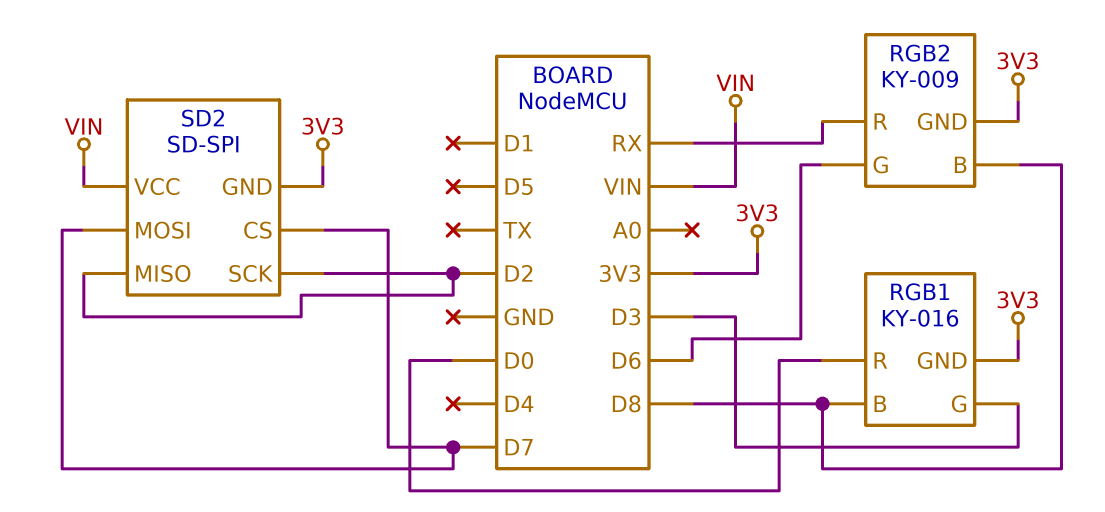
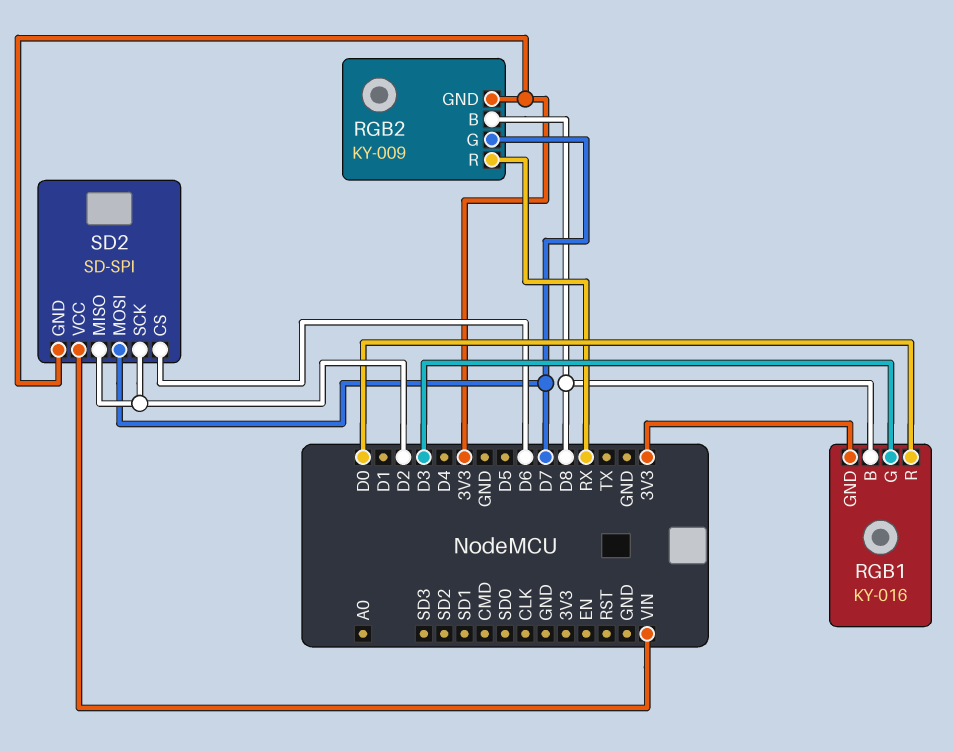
RGB2 pin G: D6 -> D7
SD2 pin CS: D7 -> D6

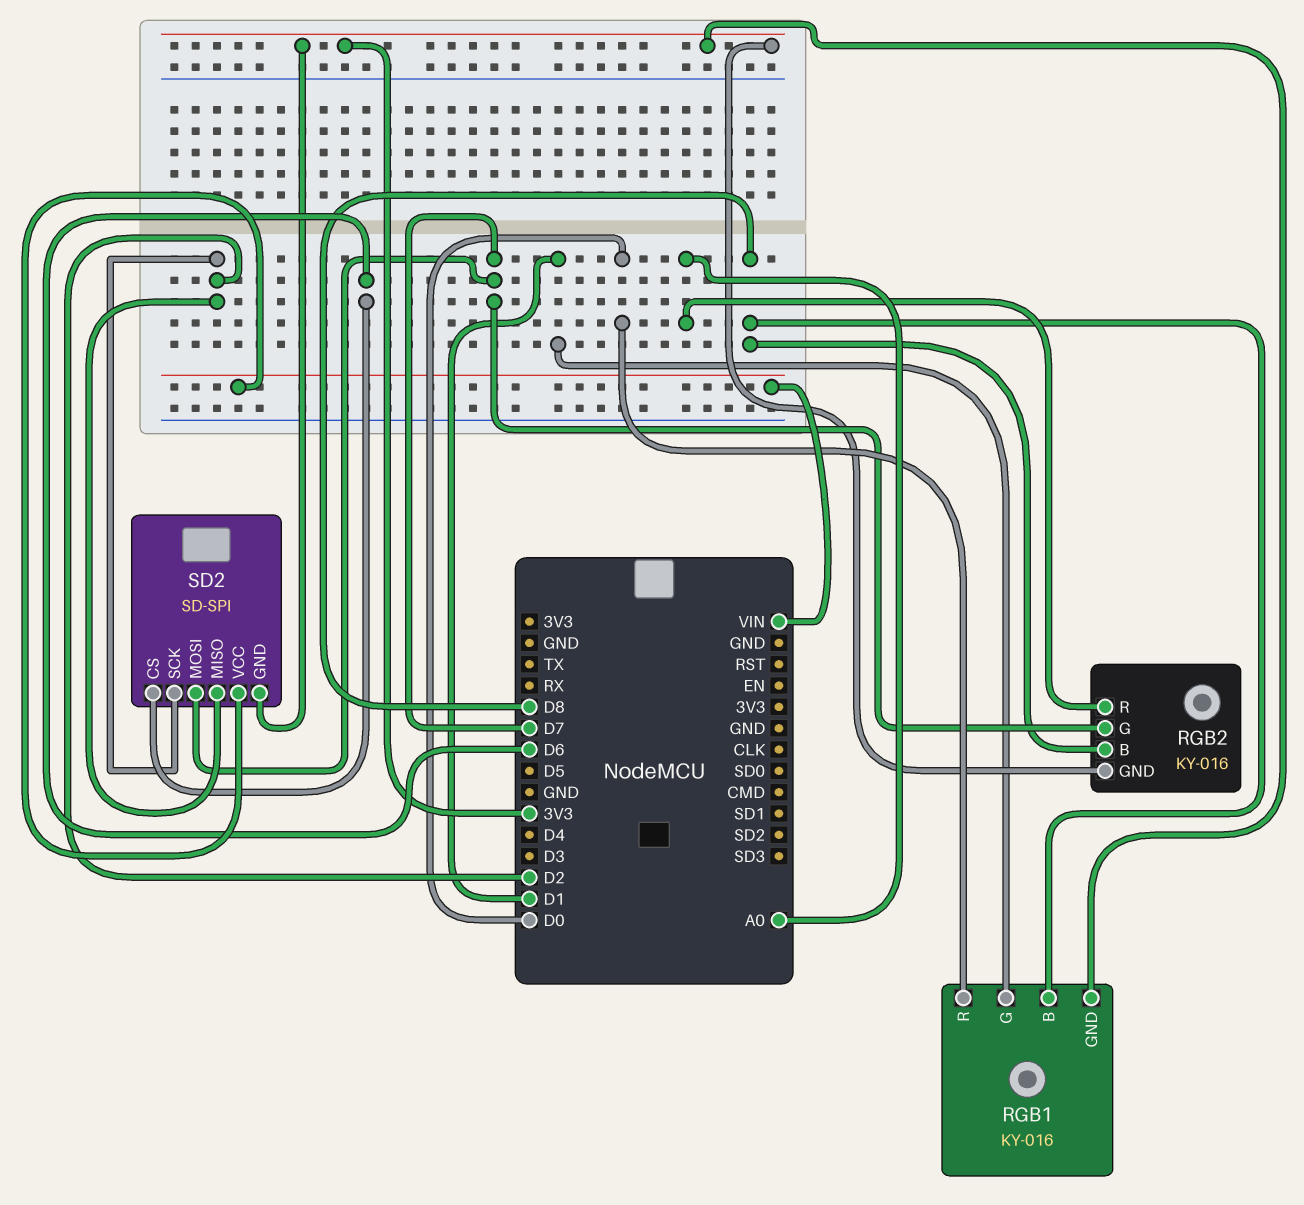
RGB1 pin G: D3 -> D1
RGB2: KY-009 -> KY-016
RGB2 pin R: RX -> A0

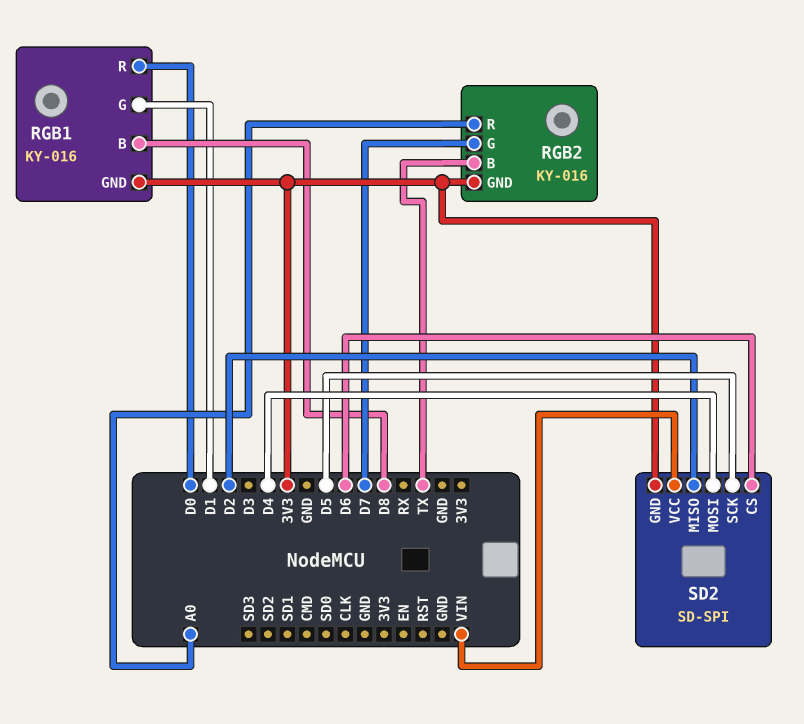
RGB2 pin B: D8 -> TX
SD2 pin MOSI: D7 -> D4
SD2 pin SCK: D2 -> D5

